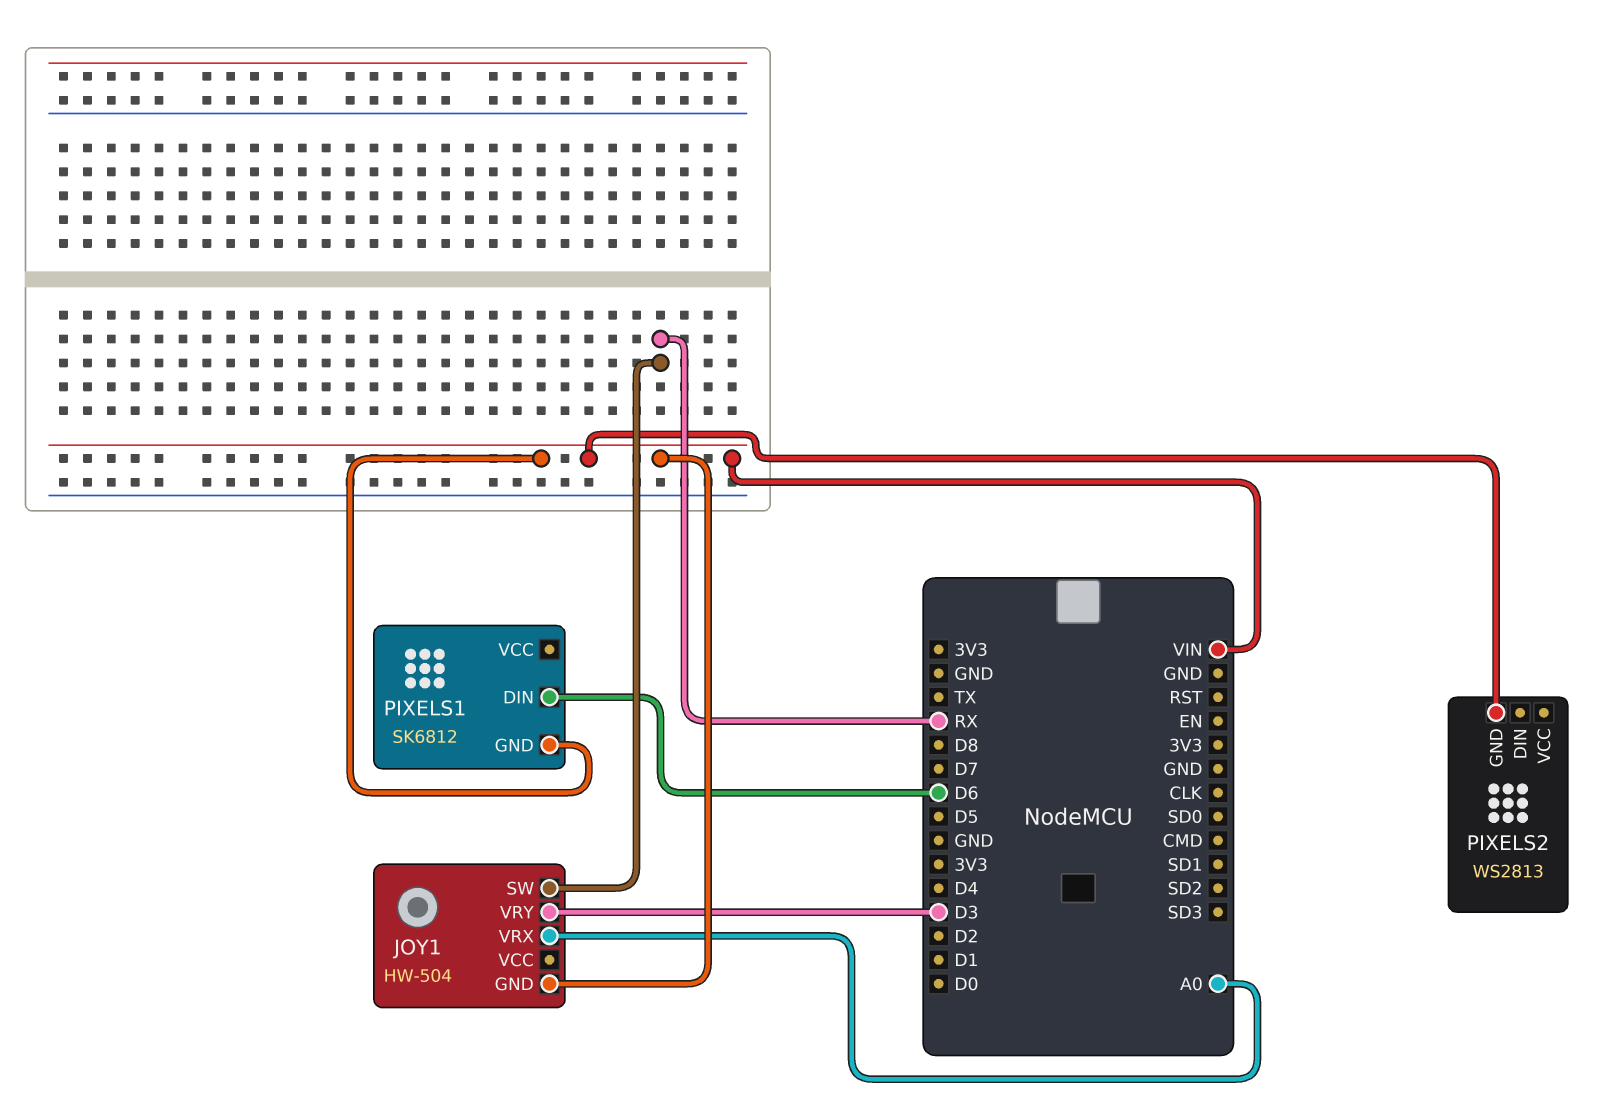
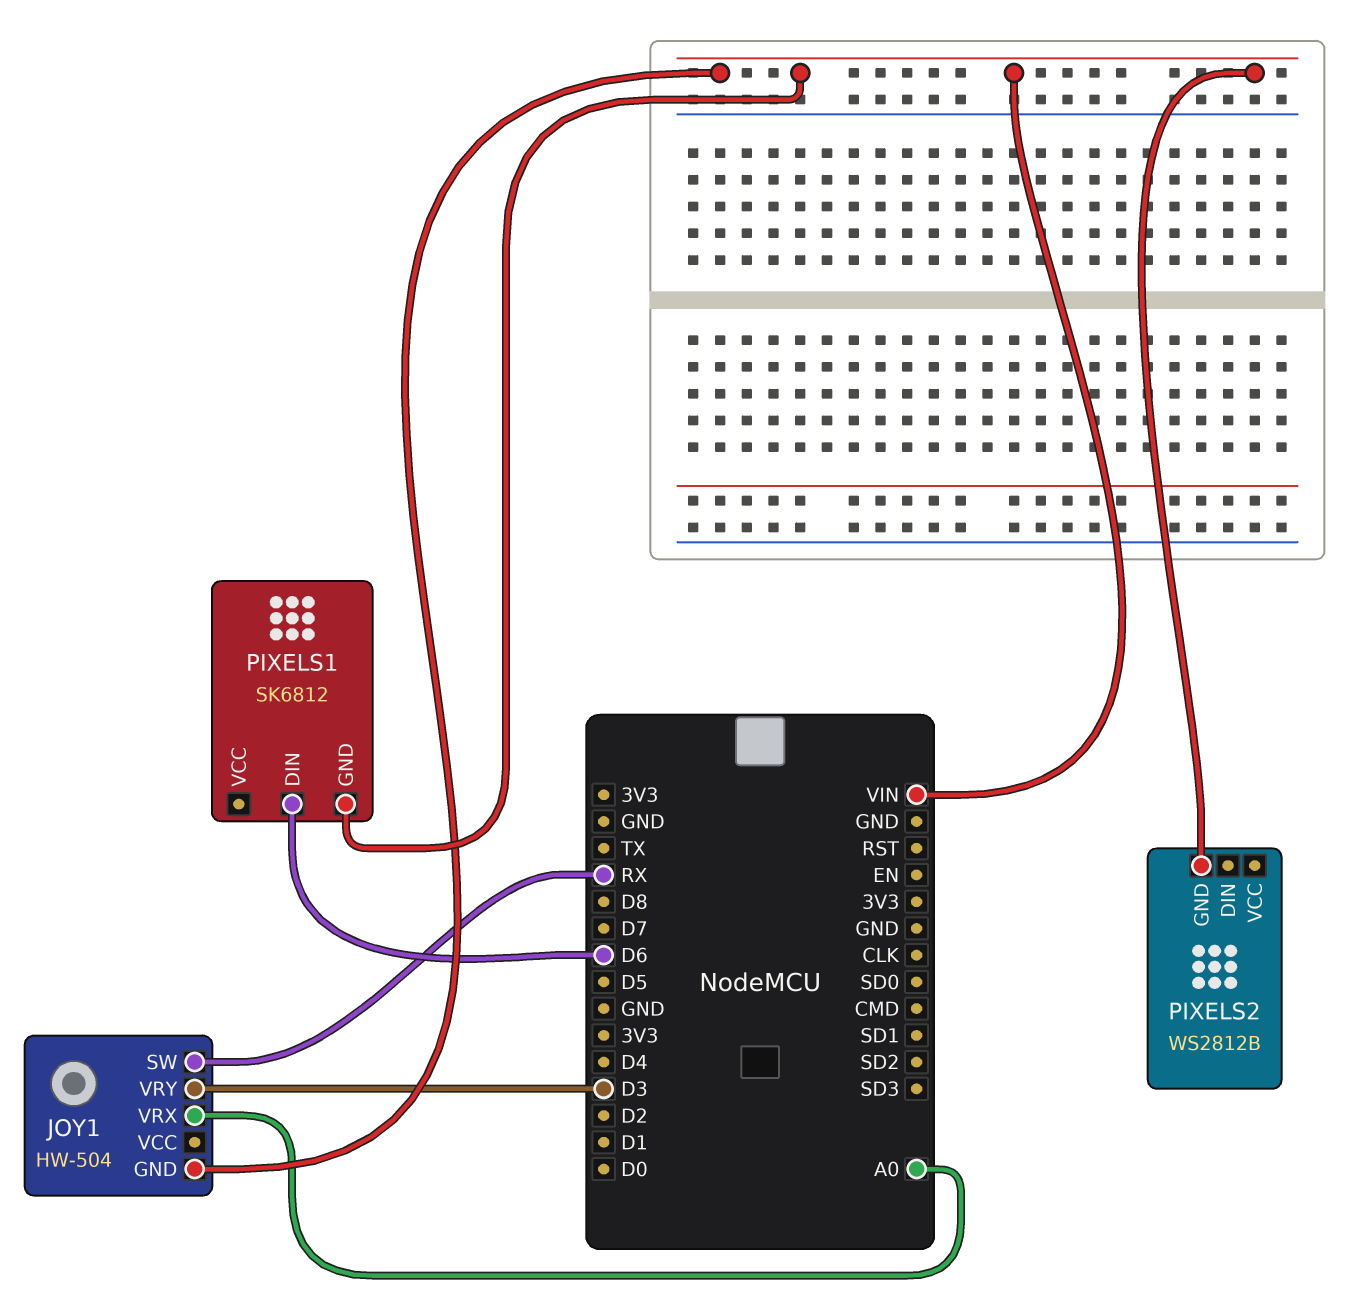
PIXELS2: WS2813 -> WS2812B

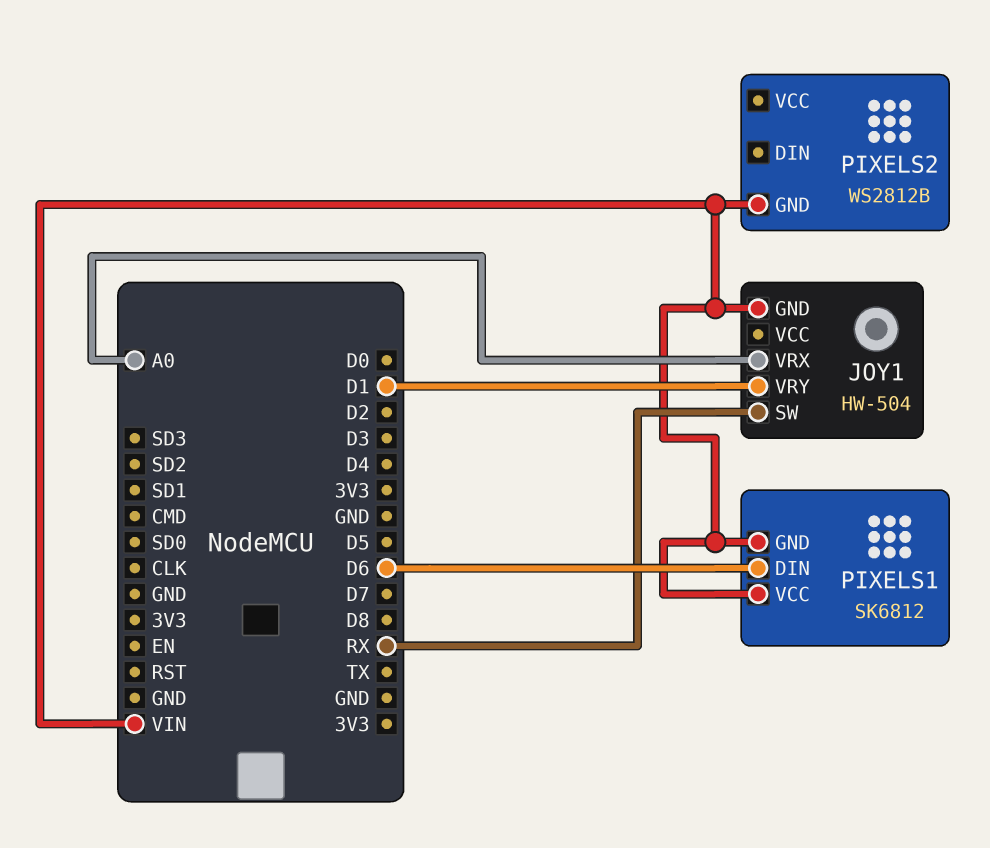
JOY1 pin VRY: D3 -> D1
PIXELS1 pin VCC: none -> VIN

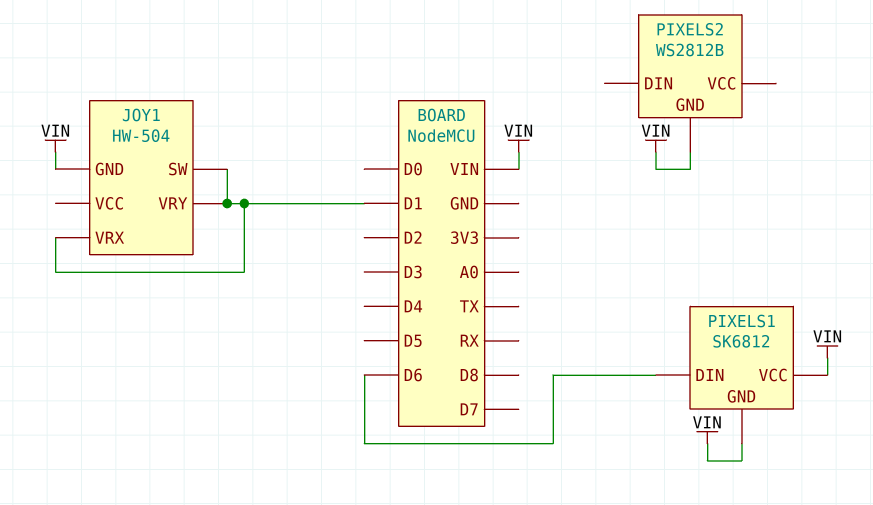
JOY1 pin SW: RX -> D1
JOY1 pin VRX: A0 -> D1

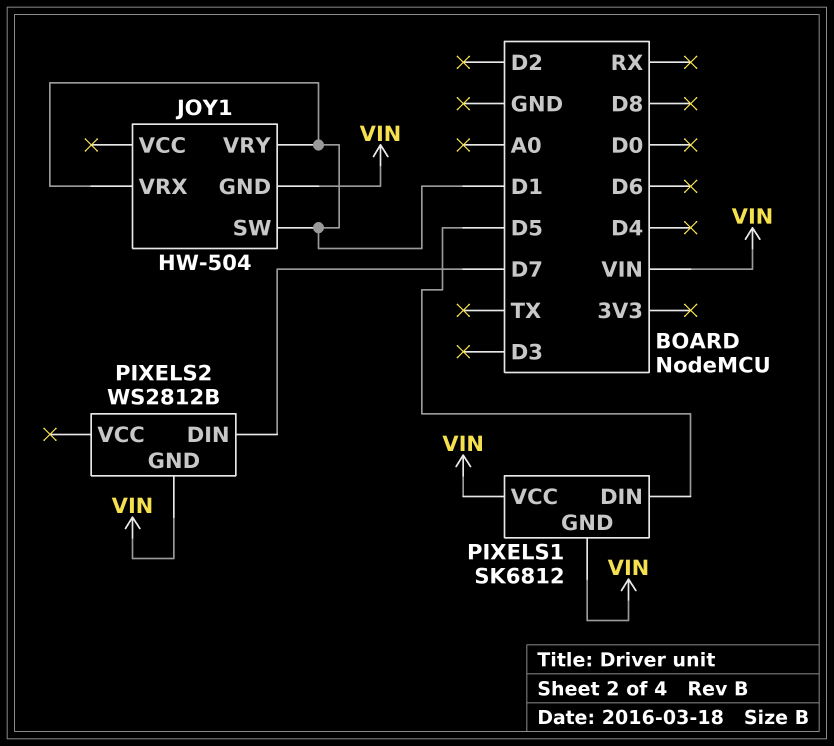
PIXELS1 pin DIN: D6 -> D5
PIXELS2 pin DIN: none -> D7

